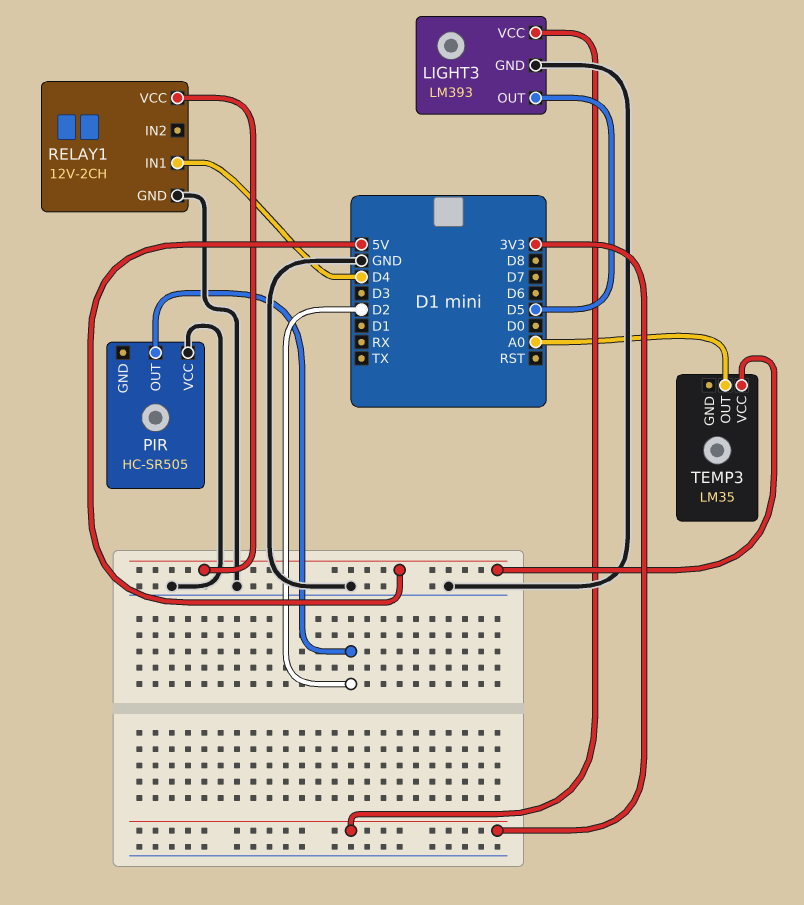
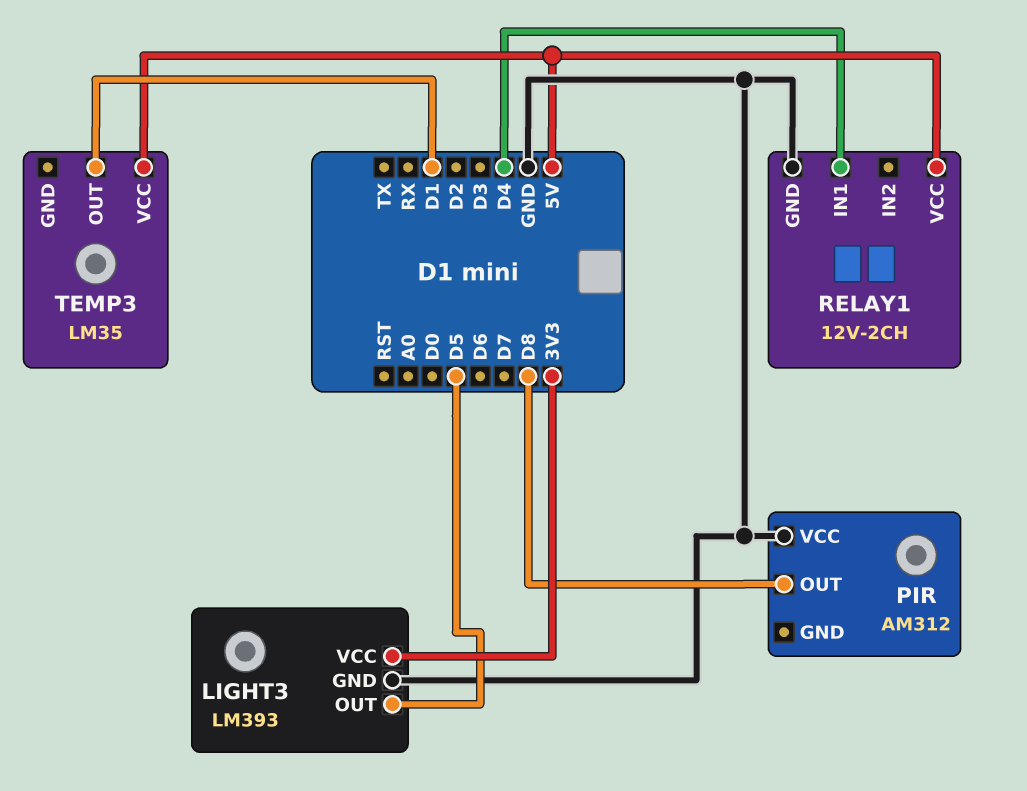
PIR: HC-SR505 -> AM312
PIR pin OUT: D2 -> D8
TEMP3 pin OUT: A0 -> D1

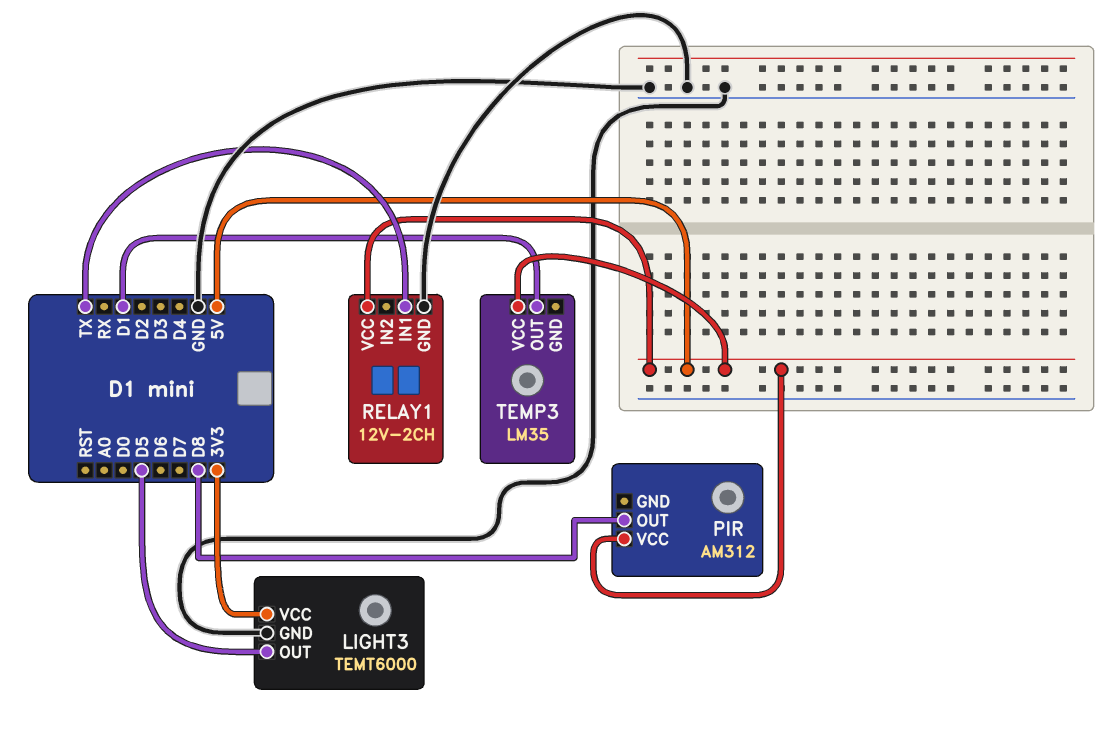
LIGHT3: LM393 -> TEMT6000
PIR pin VCC: GND -> 5V
RELAY1 pin IN1: D4 -> TX

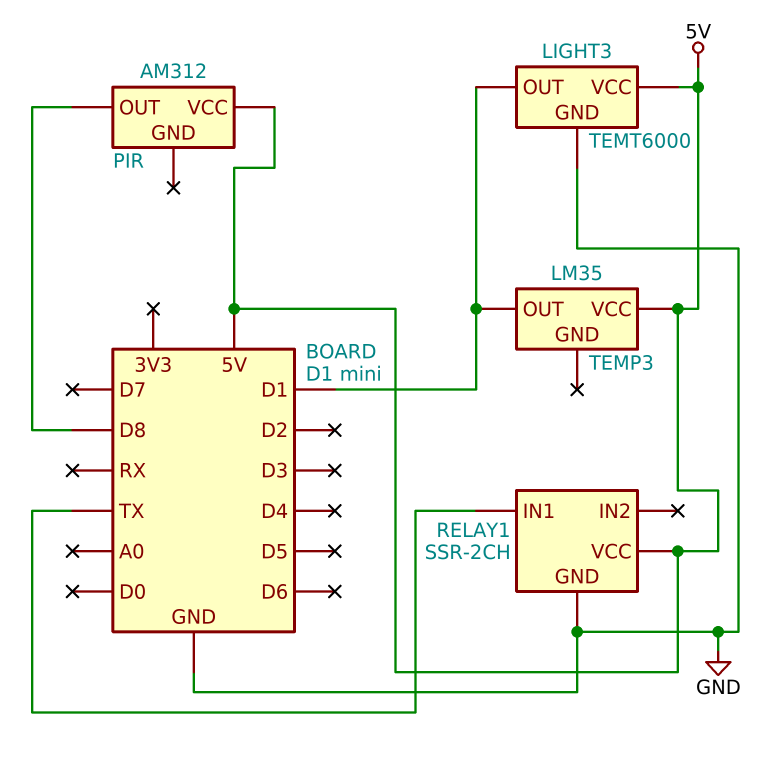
LIGHT3 pin OUT: D5 -> D1
LIGHT3 pin VCC: 3V3 -> 5V
RELAY1: 12V-2CH -> SSR-2CH

